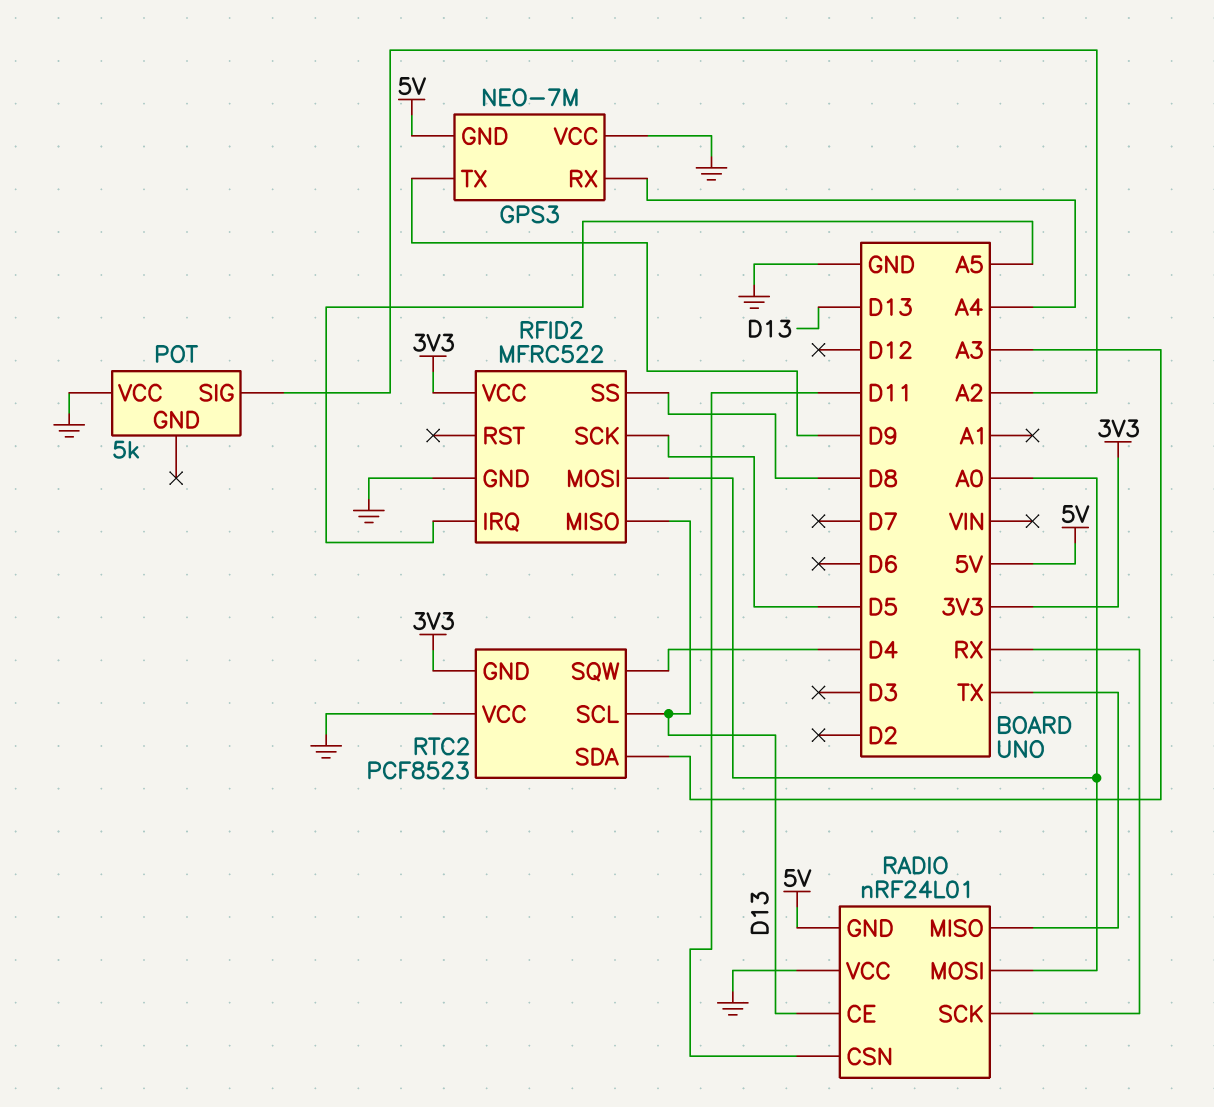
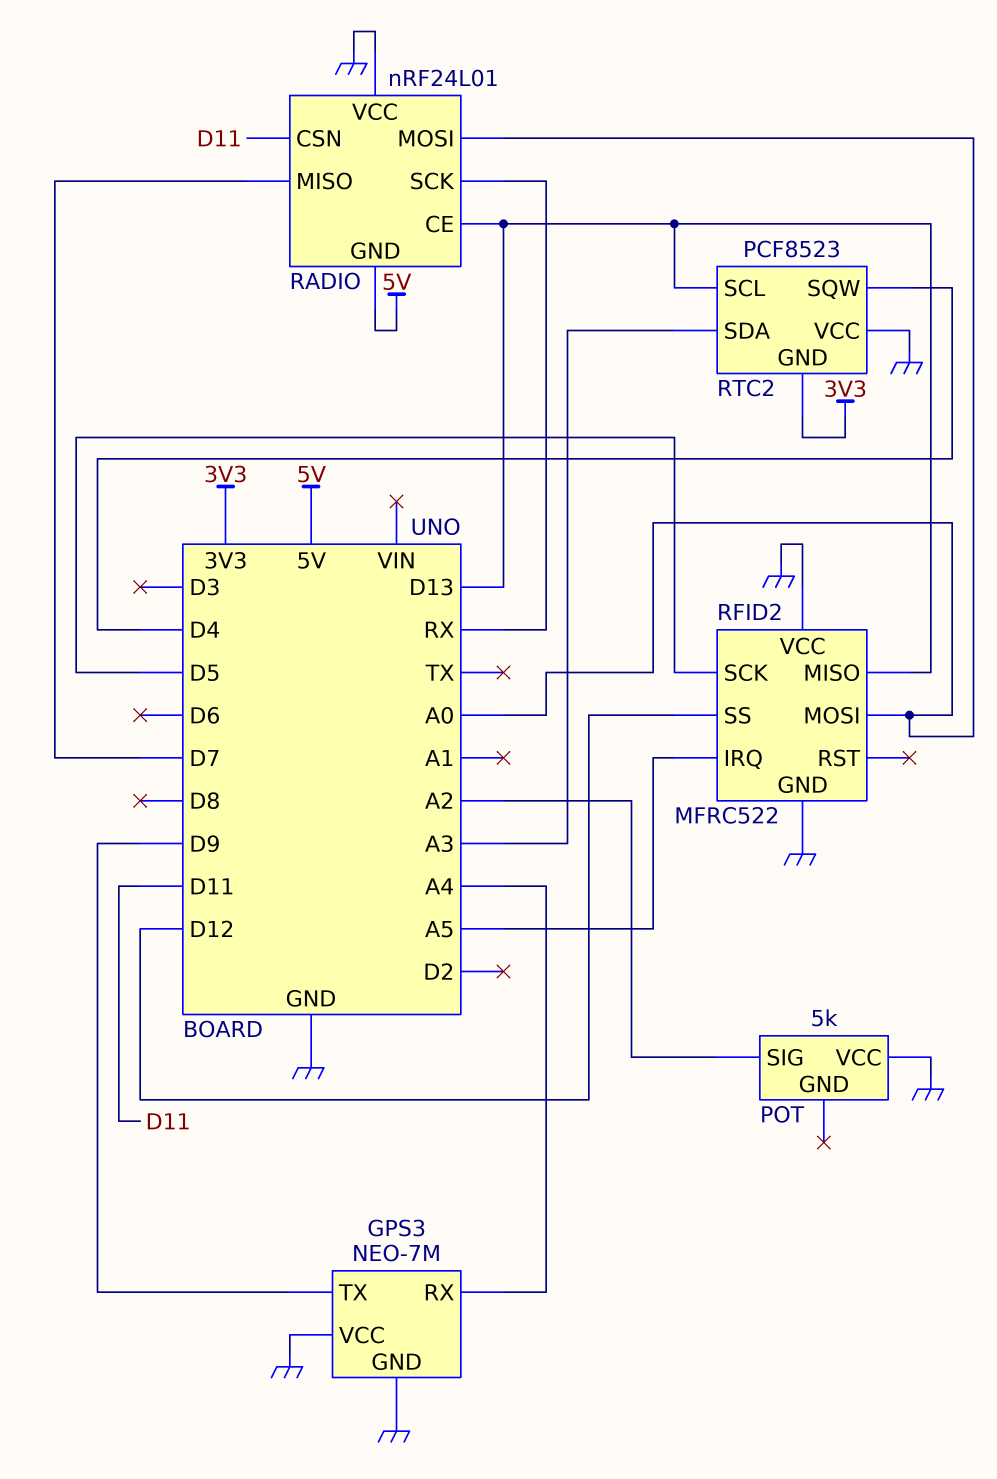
GPS3 pin GND: 5V -> GND
RADIO pin MISO: TX -> D7
RFID2 pin SS: D8 -> D12
RFID2 pin VCC: 3V3 -> GND

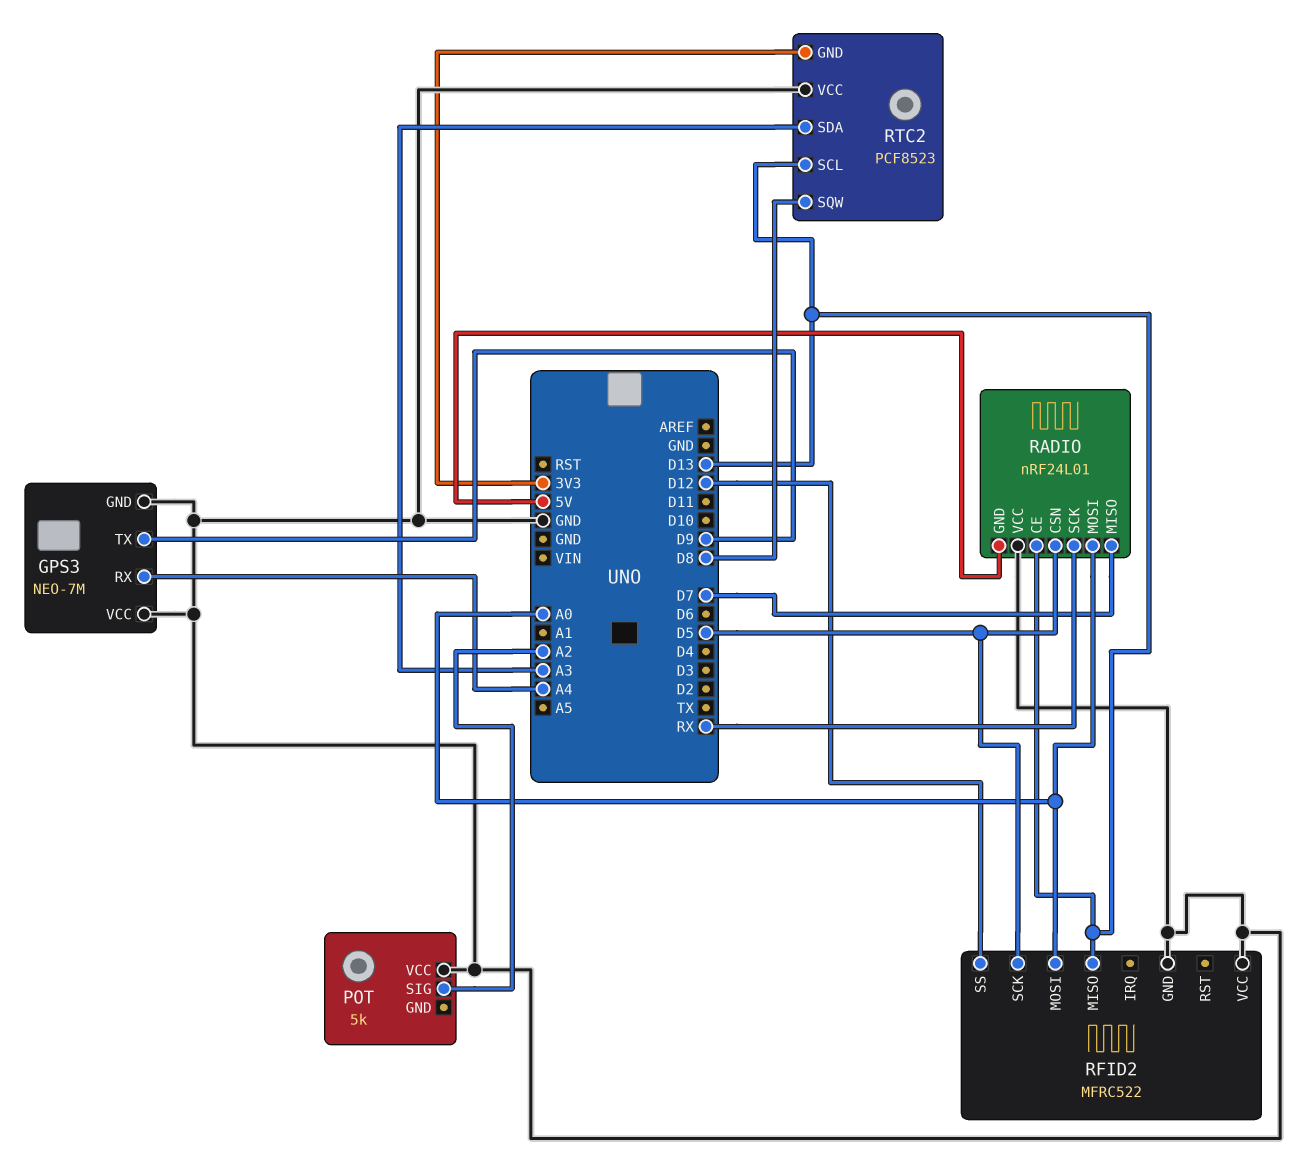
RADIO pin CSN: D11 -> D5
RFID2 pin IRQ: A5 -> none
RTC2 pin SQW: D4 -> D8

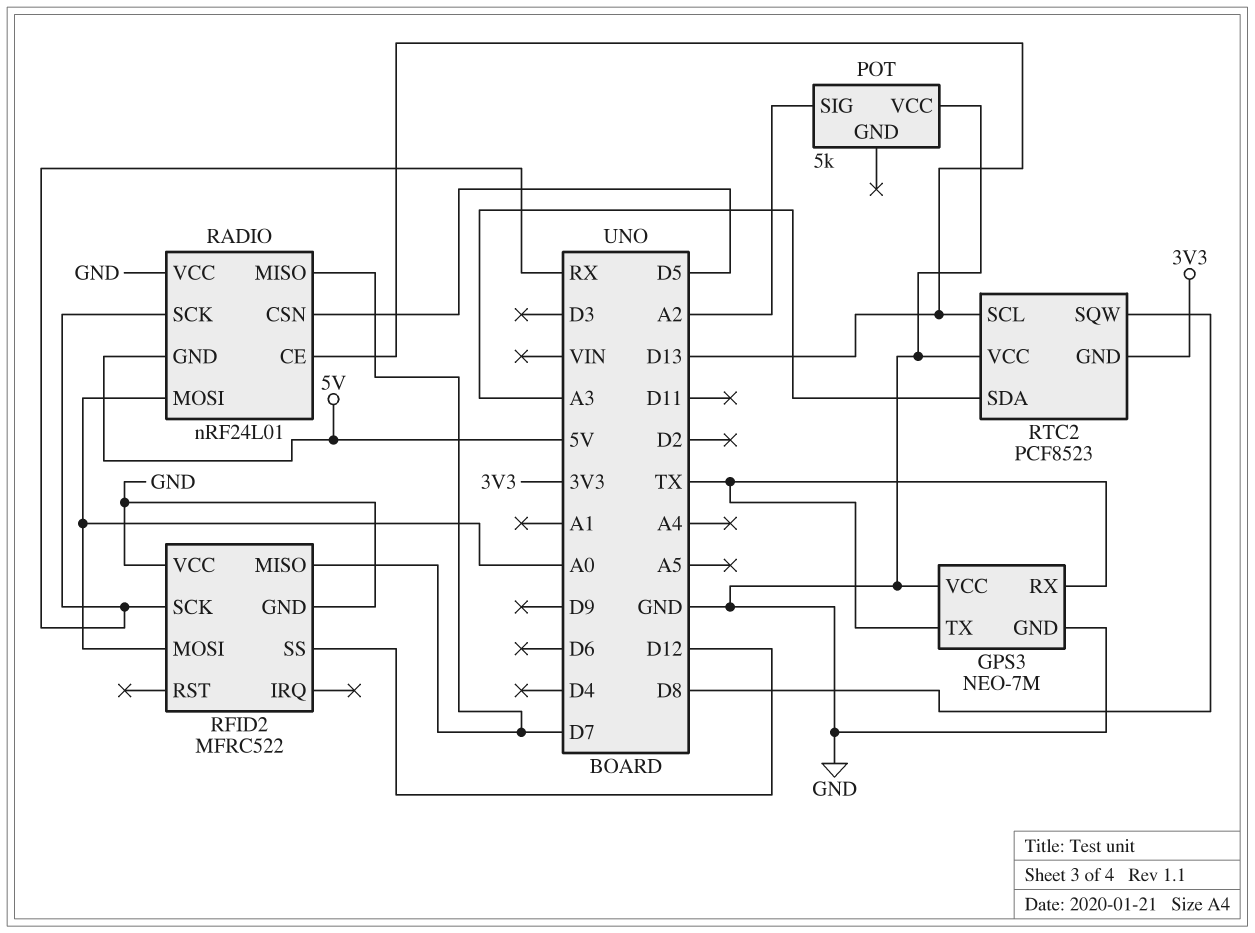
GPS3 pin RX: A4 -> TX
GPS3 pin TX: D9 -> TX
RFID2 pin MISO: D13 -> D7
RFID2 pin SCK: D5 -> RX

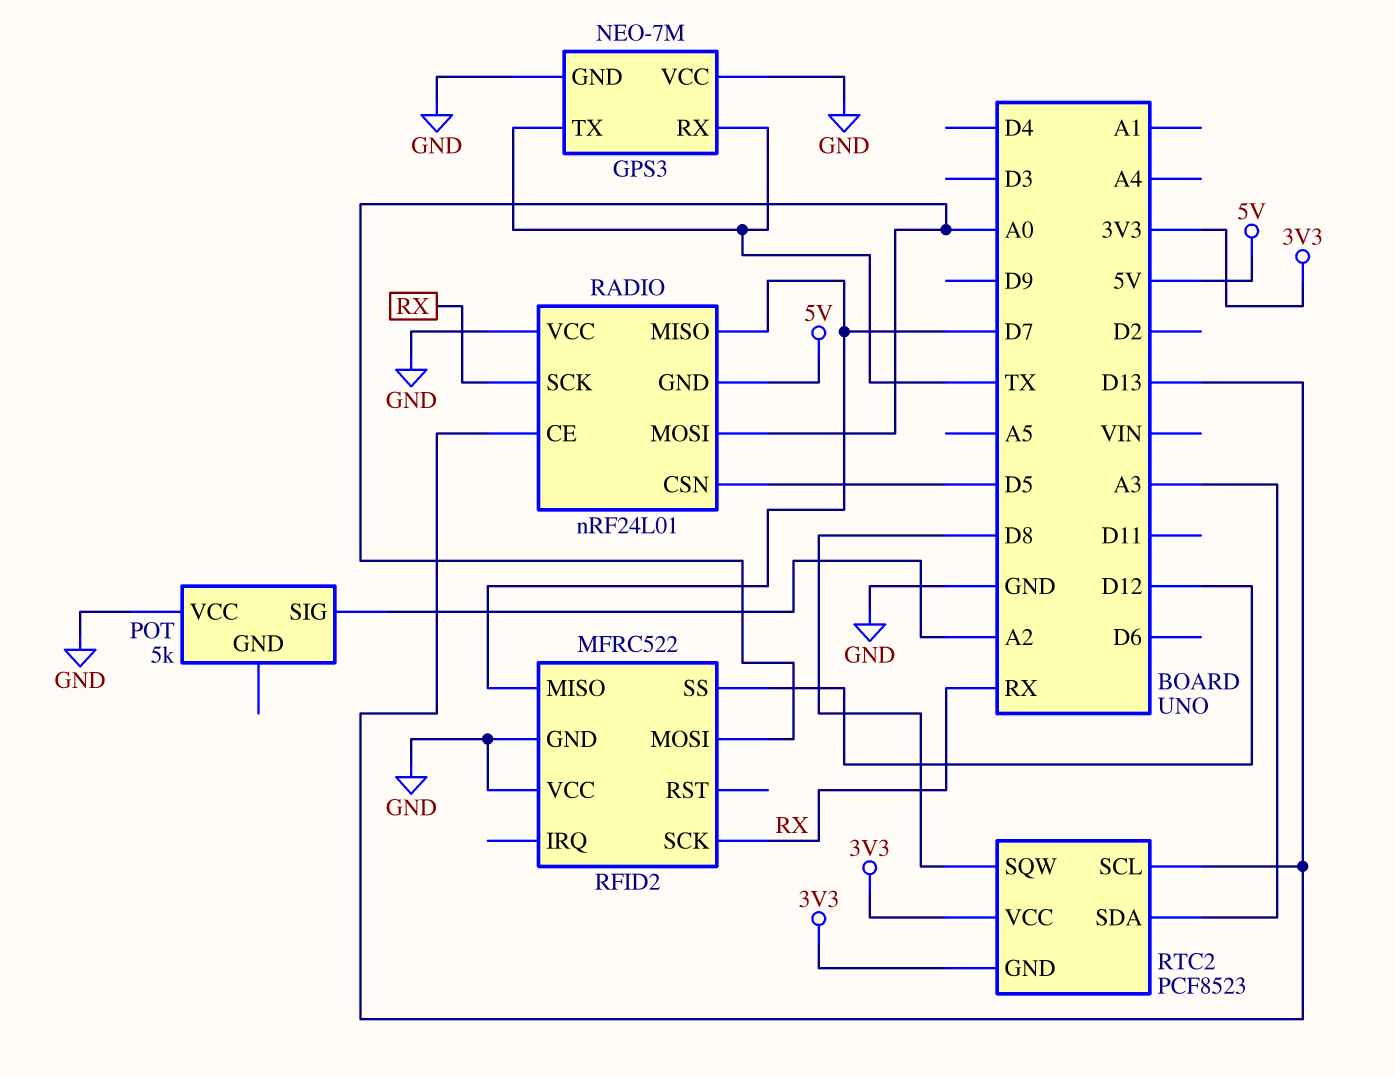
RTC2 pin VCC: GND -> 3V3

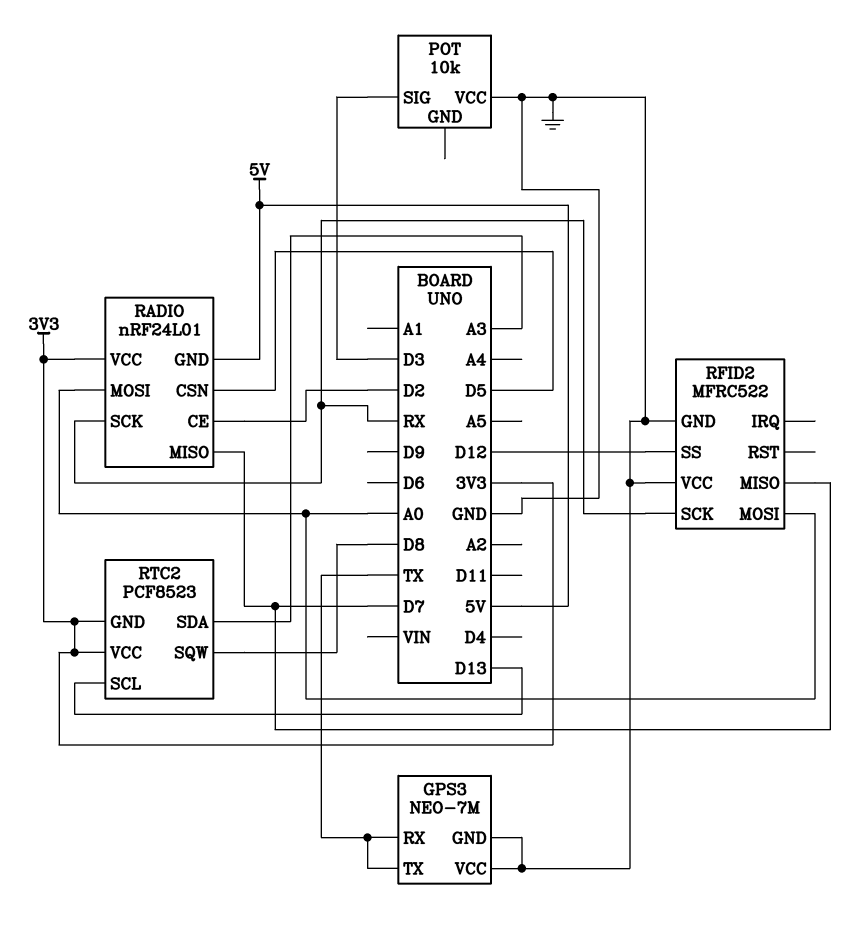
POT: 5k -> 10k
POT pin SIG: A2 -> D3
RADIO pin CE: D13 -> D2
RADIO pin VCC: GND -> 3V3

